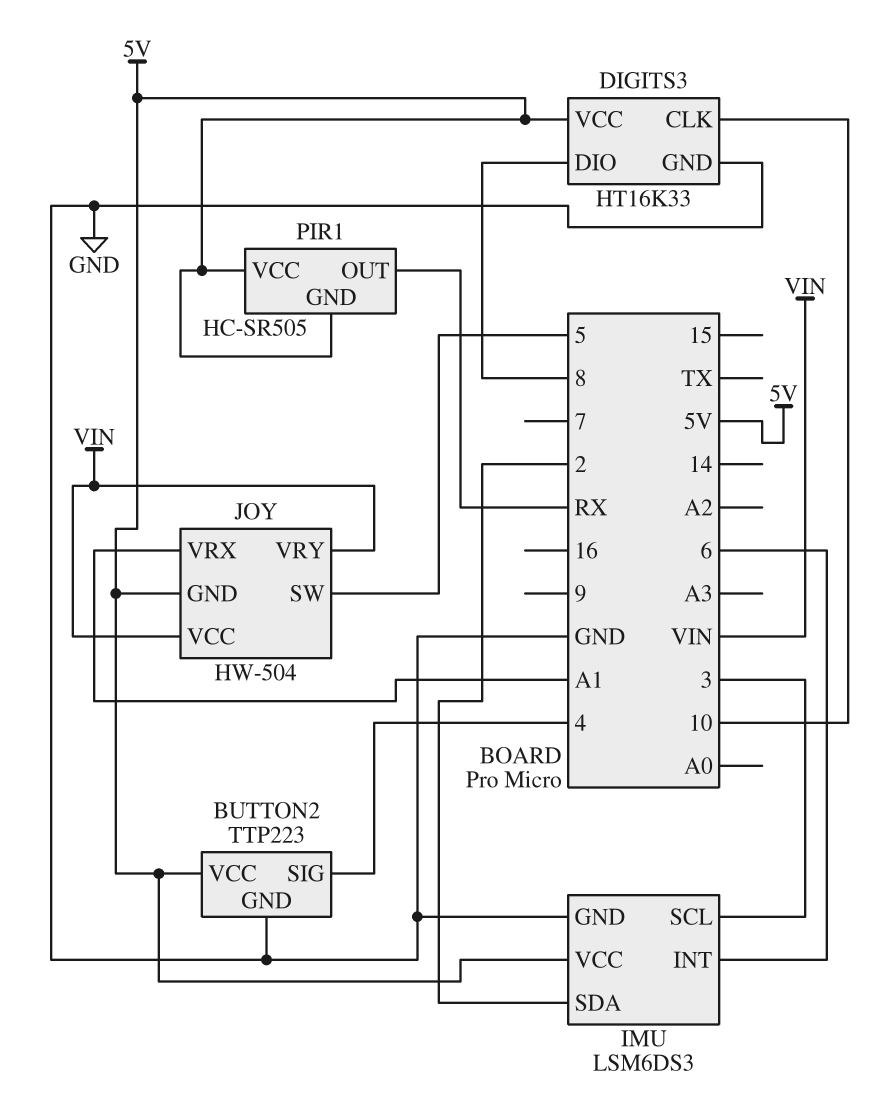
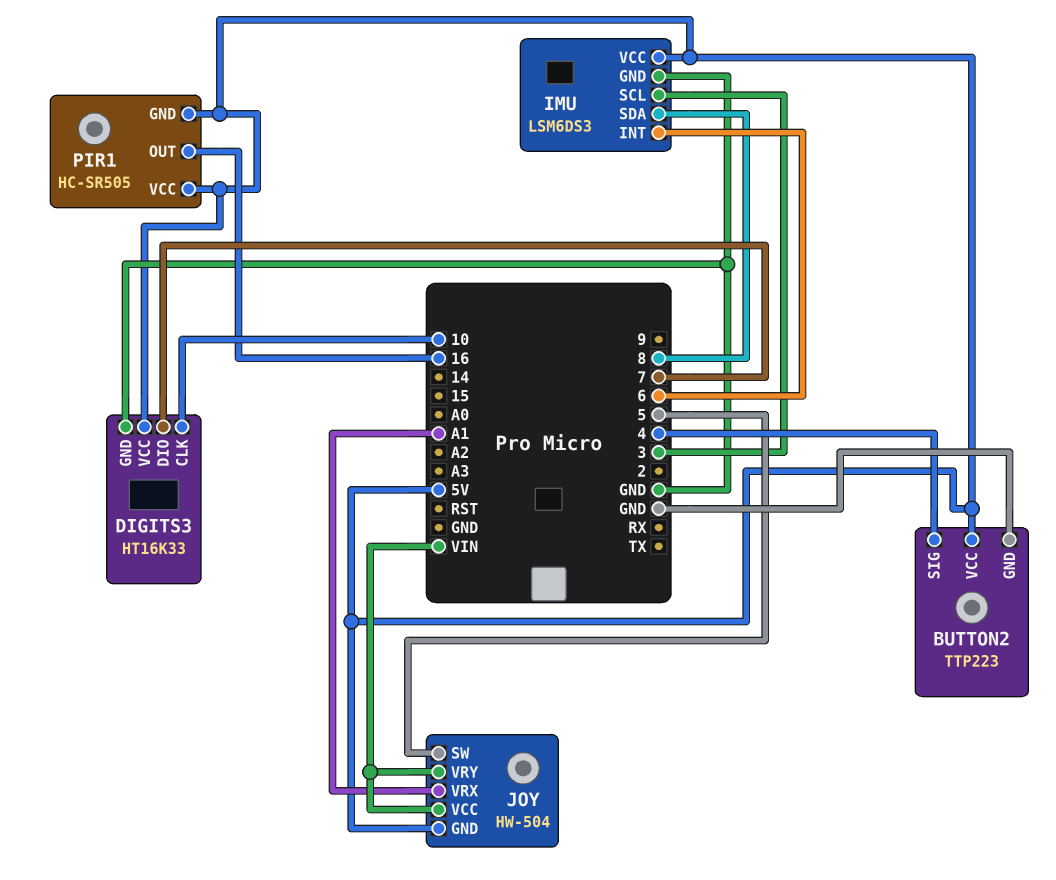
DIGITS3 pin DIO: 8 -> 7
IMU pin SDA: 2 -> 8
PIR1 pin OUT: RX -> 16

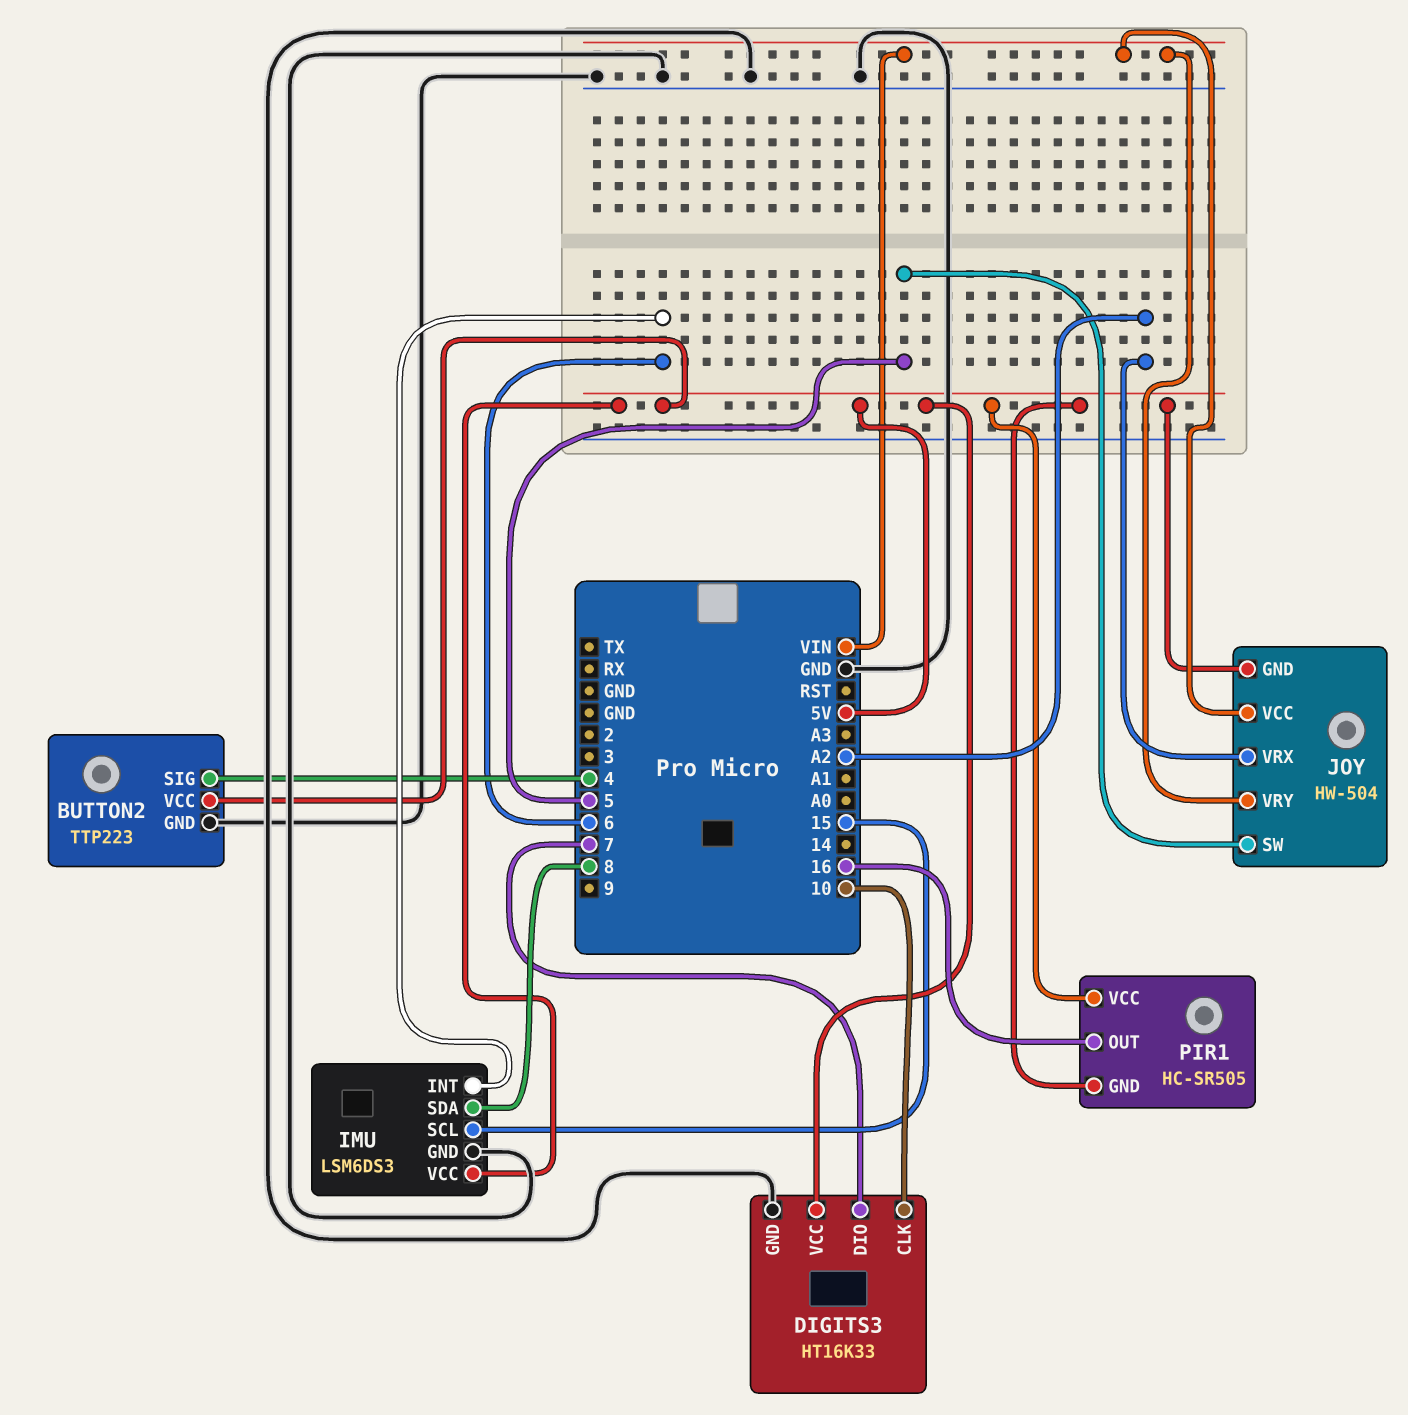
IMU pin SCL: 3 -> 15
JOY pin VRX: A1 -> A2

